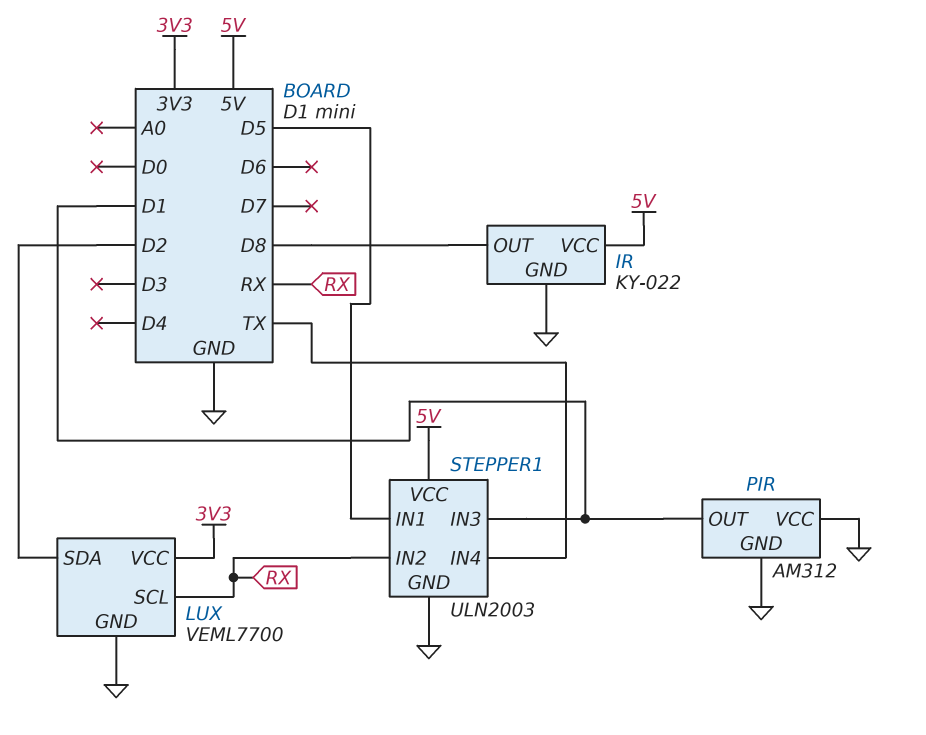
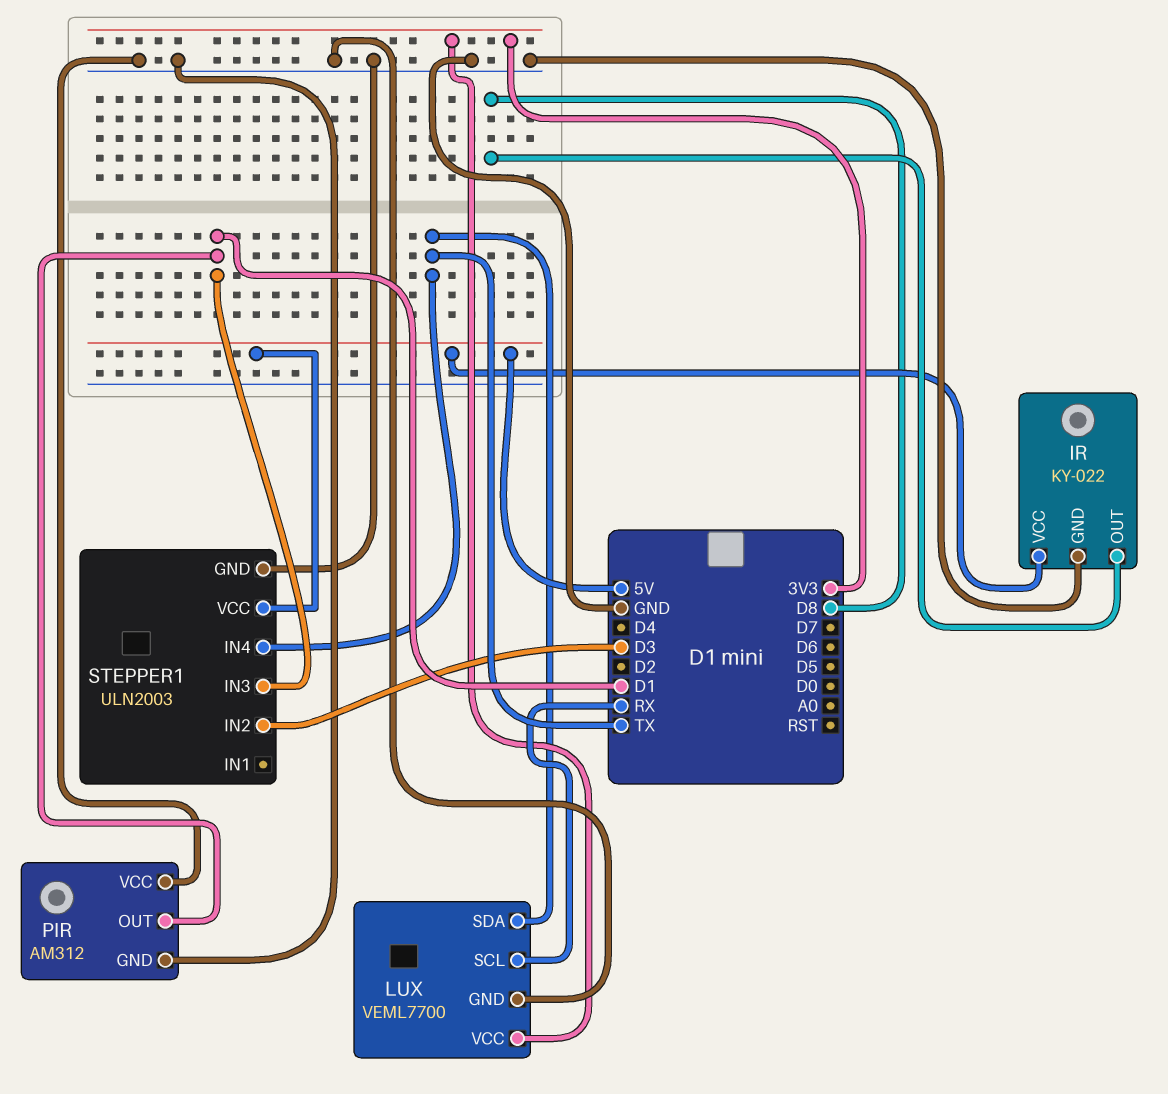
LUX pin SDA: D2 -> TX
STEPPER1 pin IN1: D5 -> none
STEPPER1 pin IN2: RX -> D3

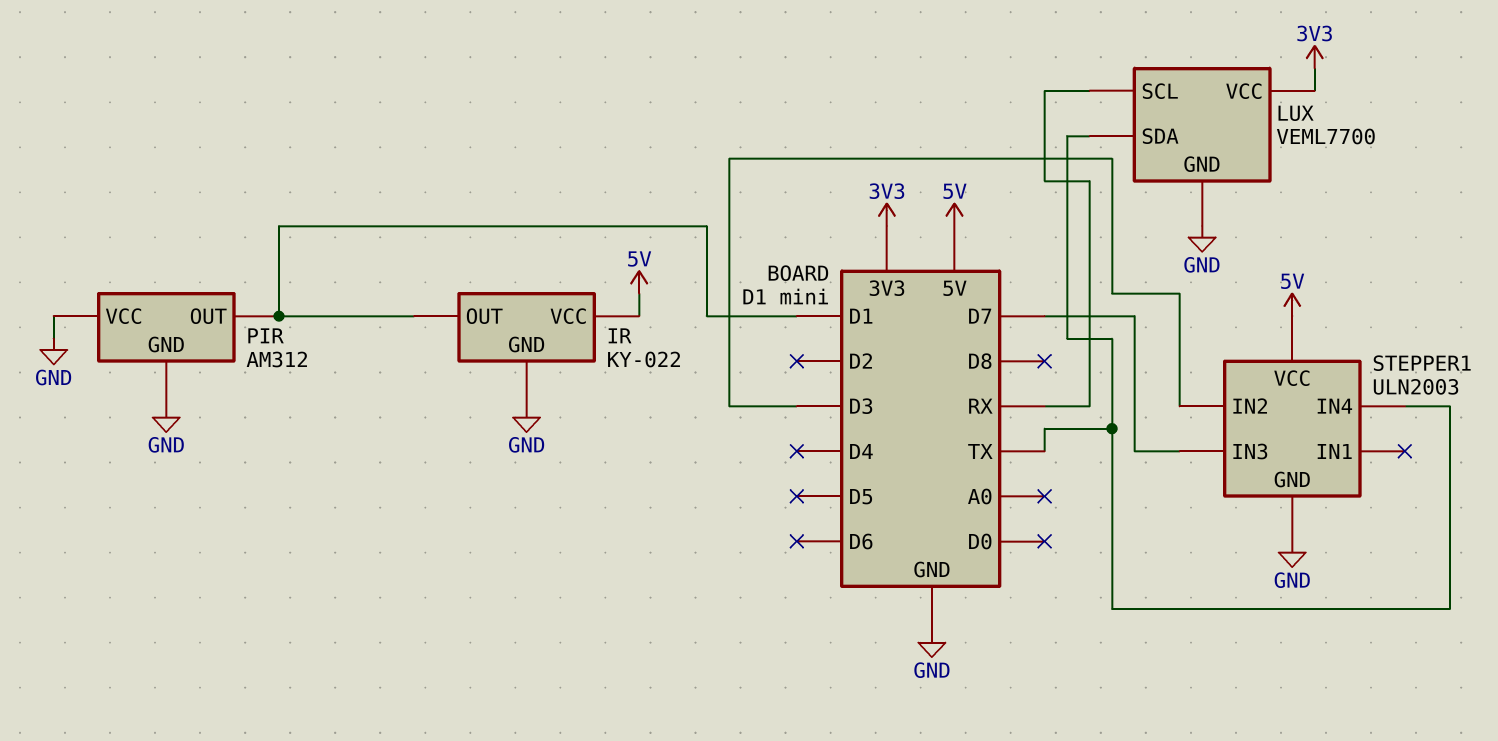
IR pin OUT: D8 -> D1
STEPPER1 pin IN3: D1 -> D7

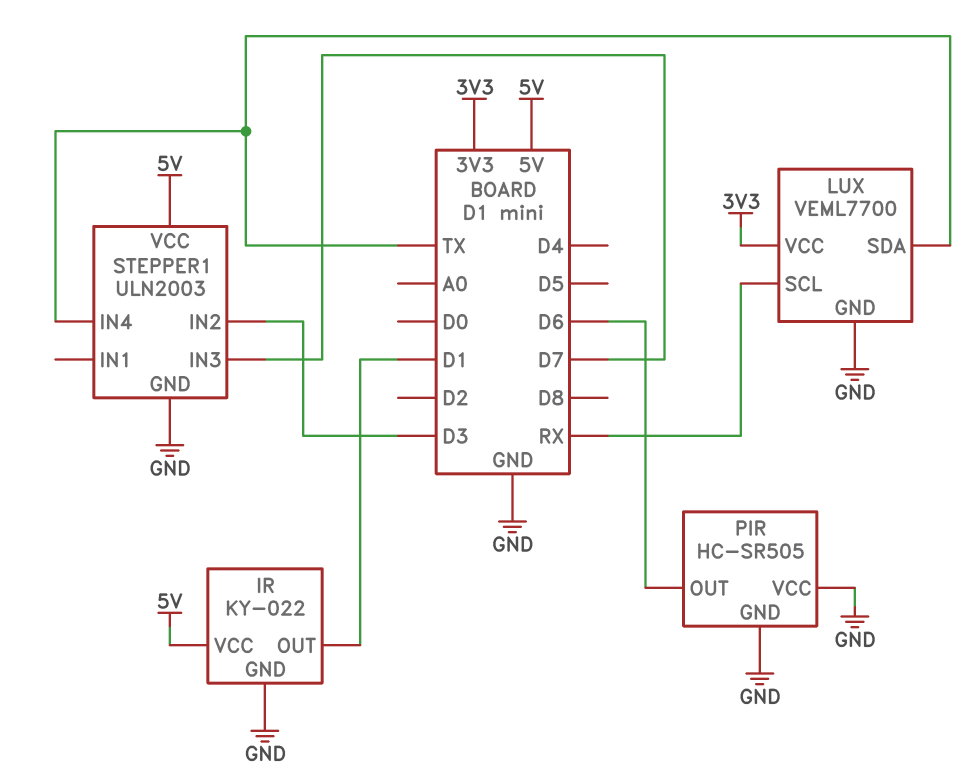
PIR: AM312 -> HC-SR505
PIR pin OUT: D1 -> D6

